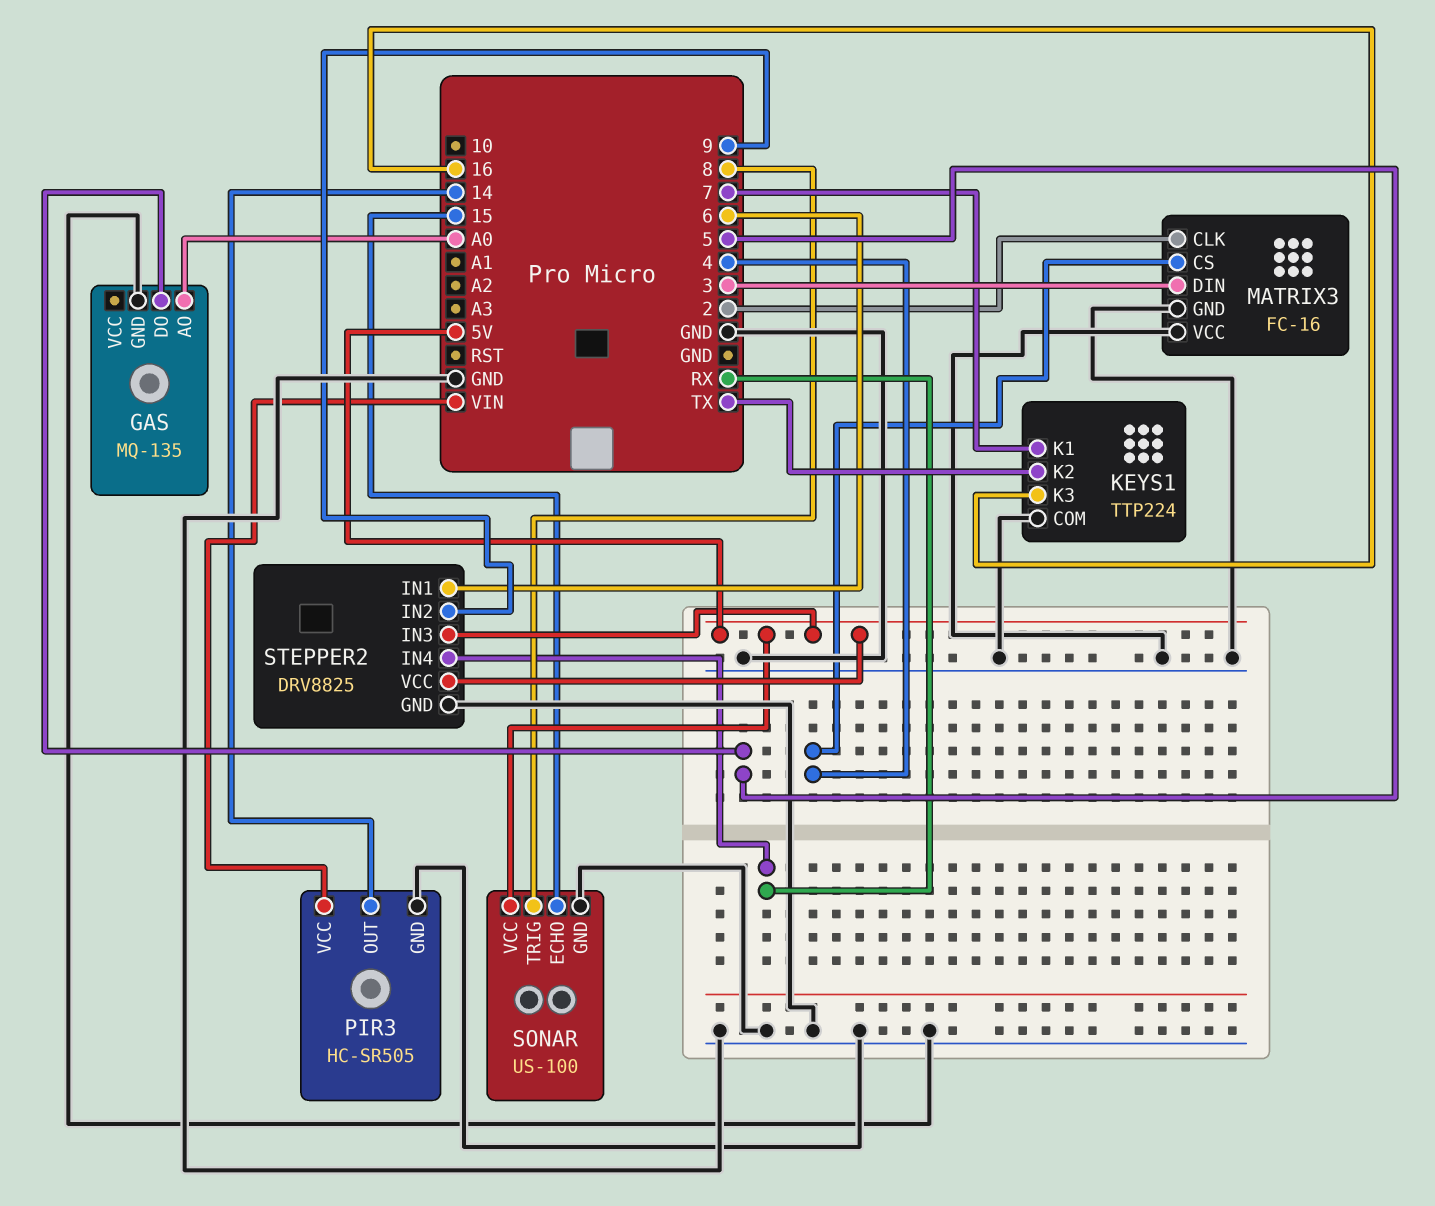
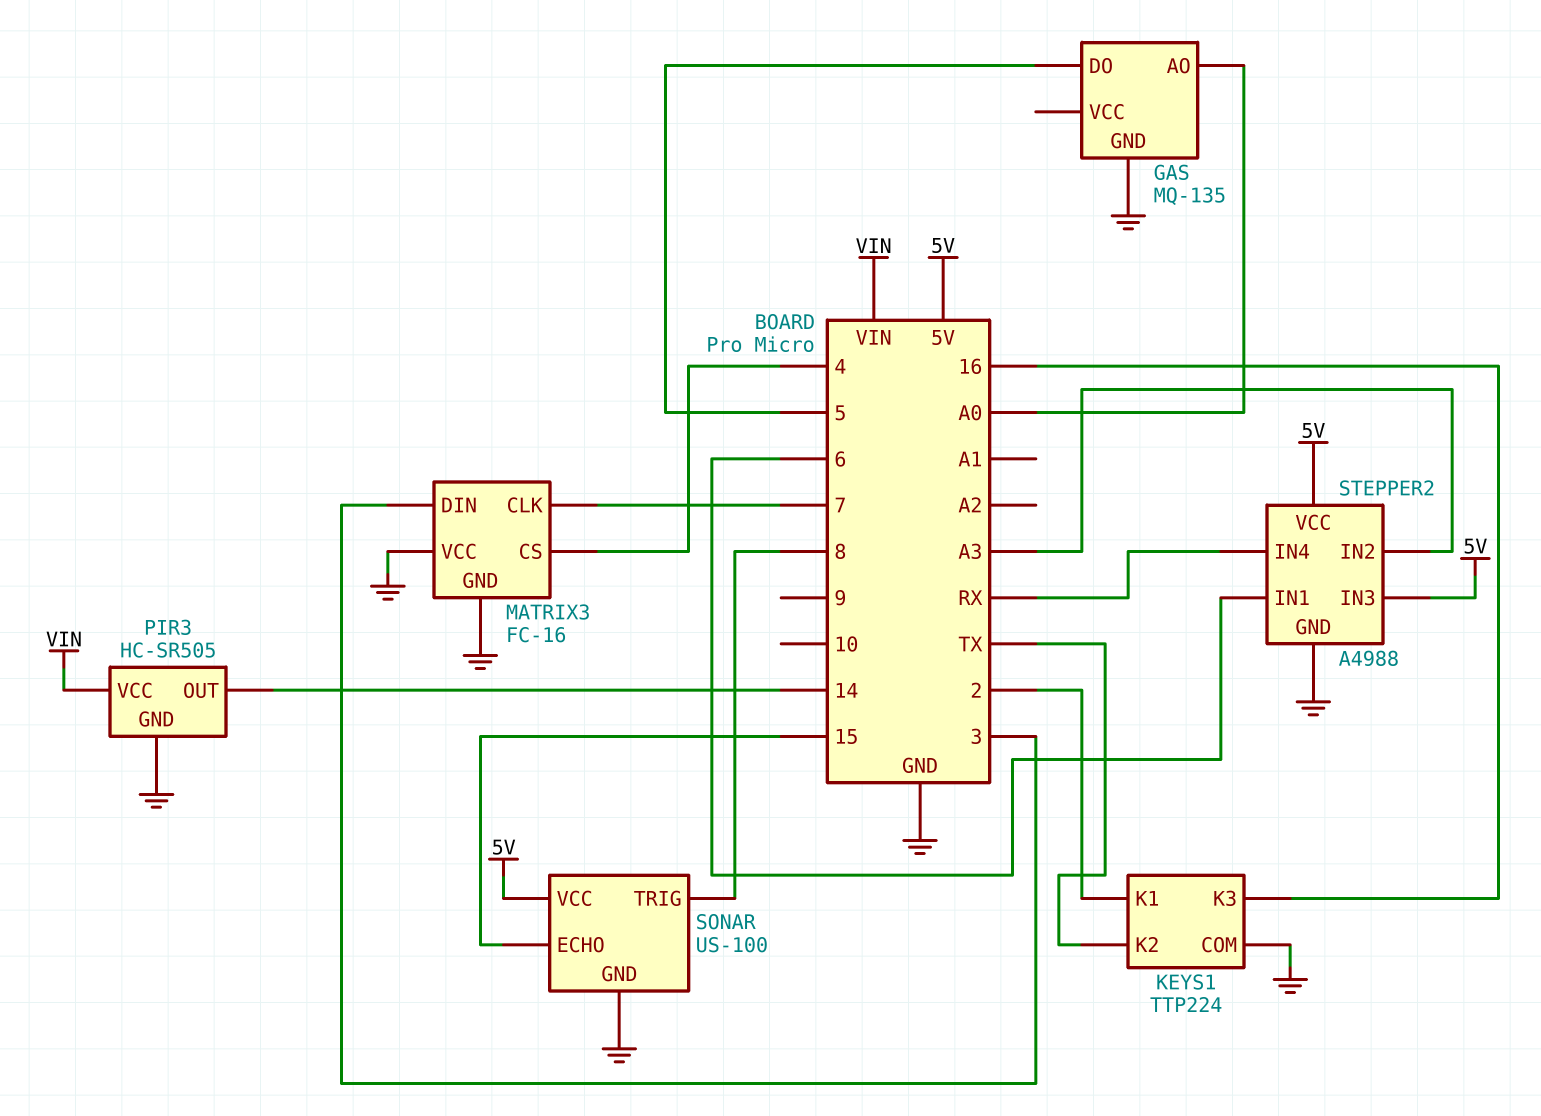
KEYS1 pin K1: 7 -> 2
MATRIX3 pin CLK: 2 -> 7
STEPPER2: DRV8825 -> A4988
STEPPER2 pin IN2: 9 -> A3

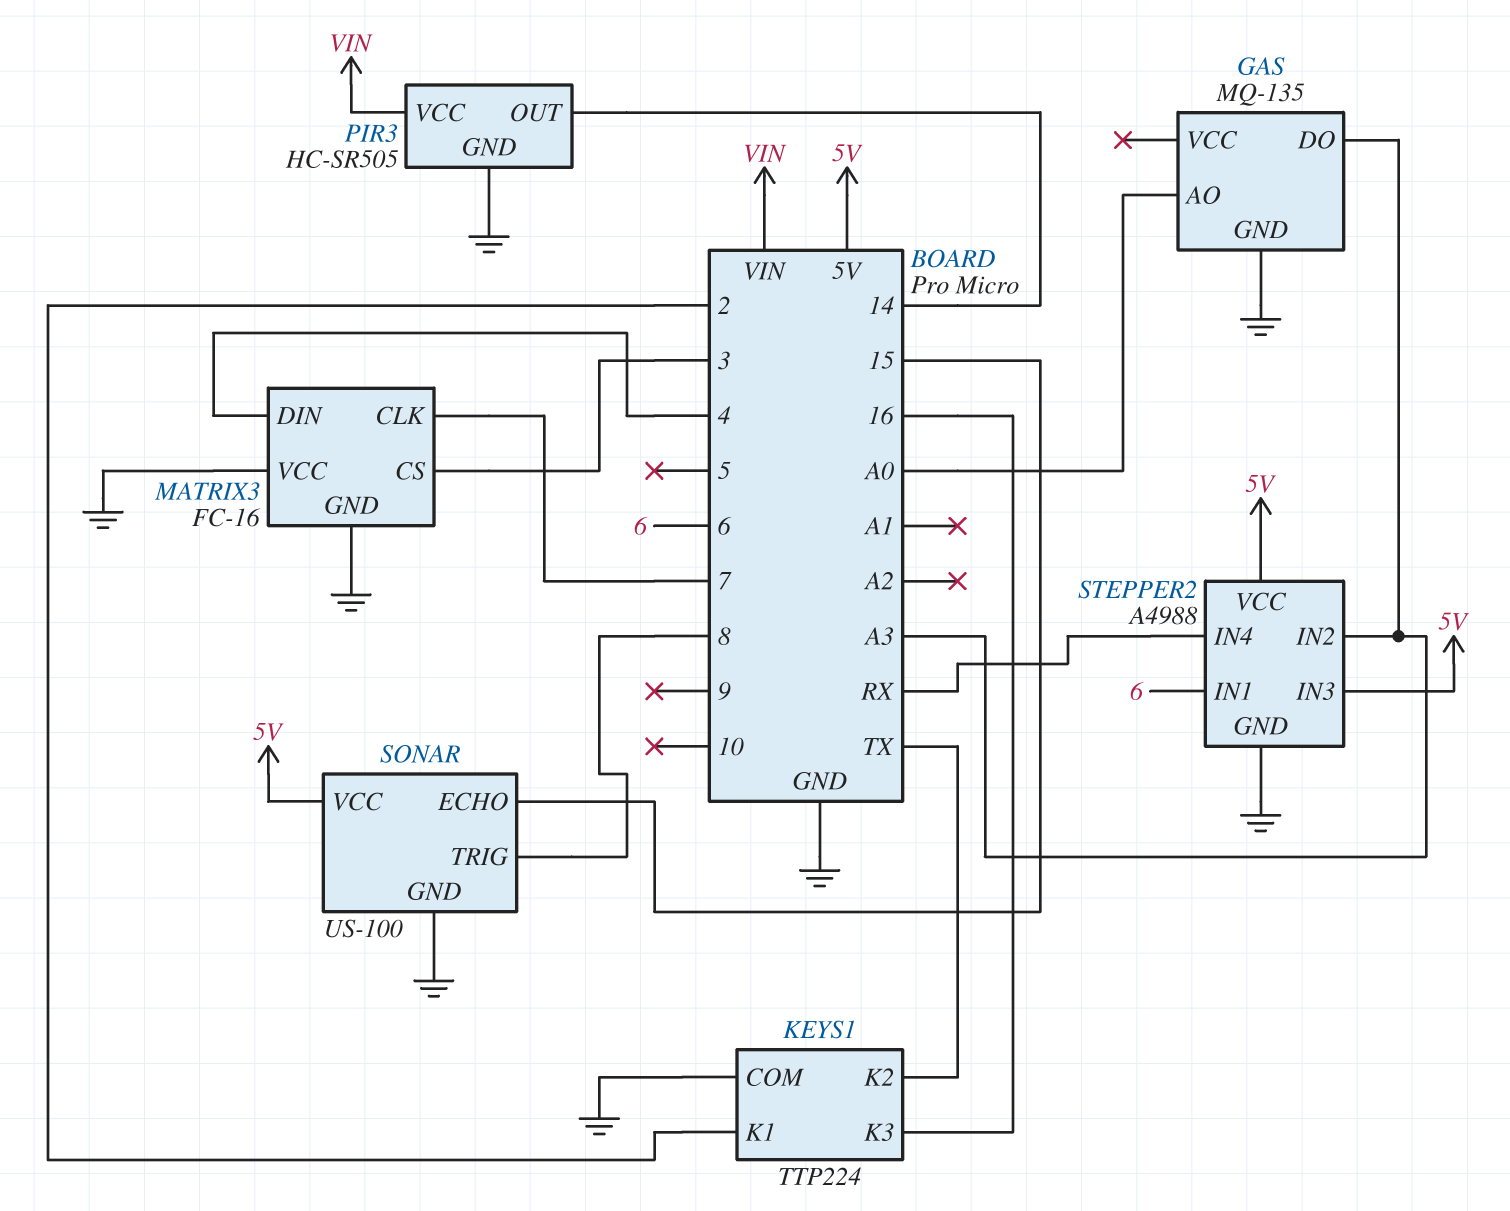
GAS pin DO: 5 -> A3
MATRIX3 pin CS: 4 -> 3
MATRIX3 pin DIN: 3 -> 4

